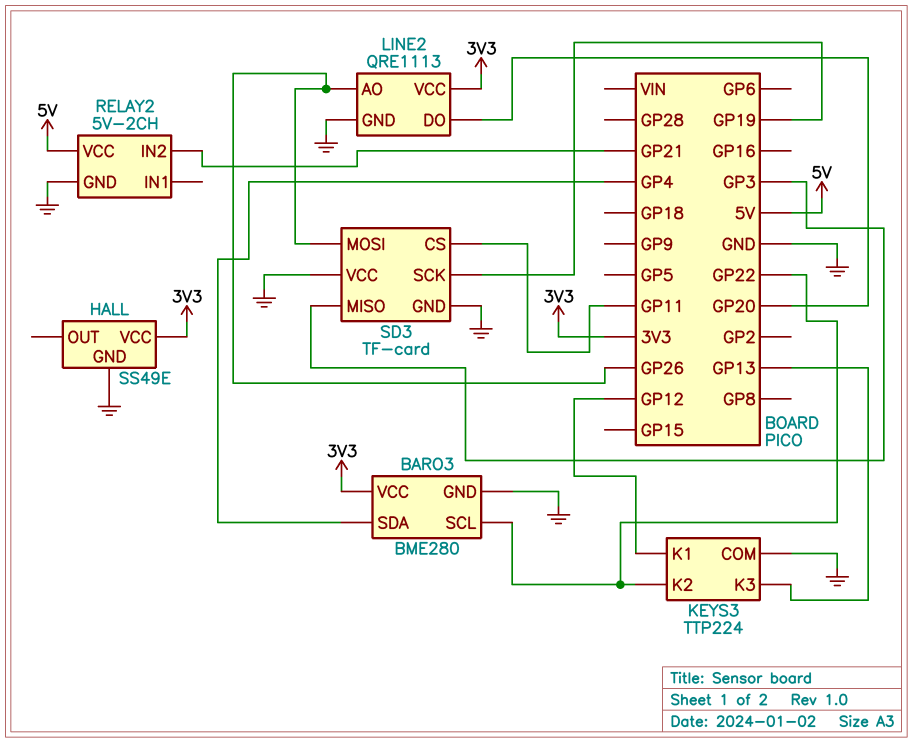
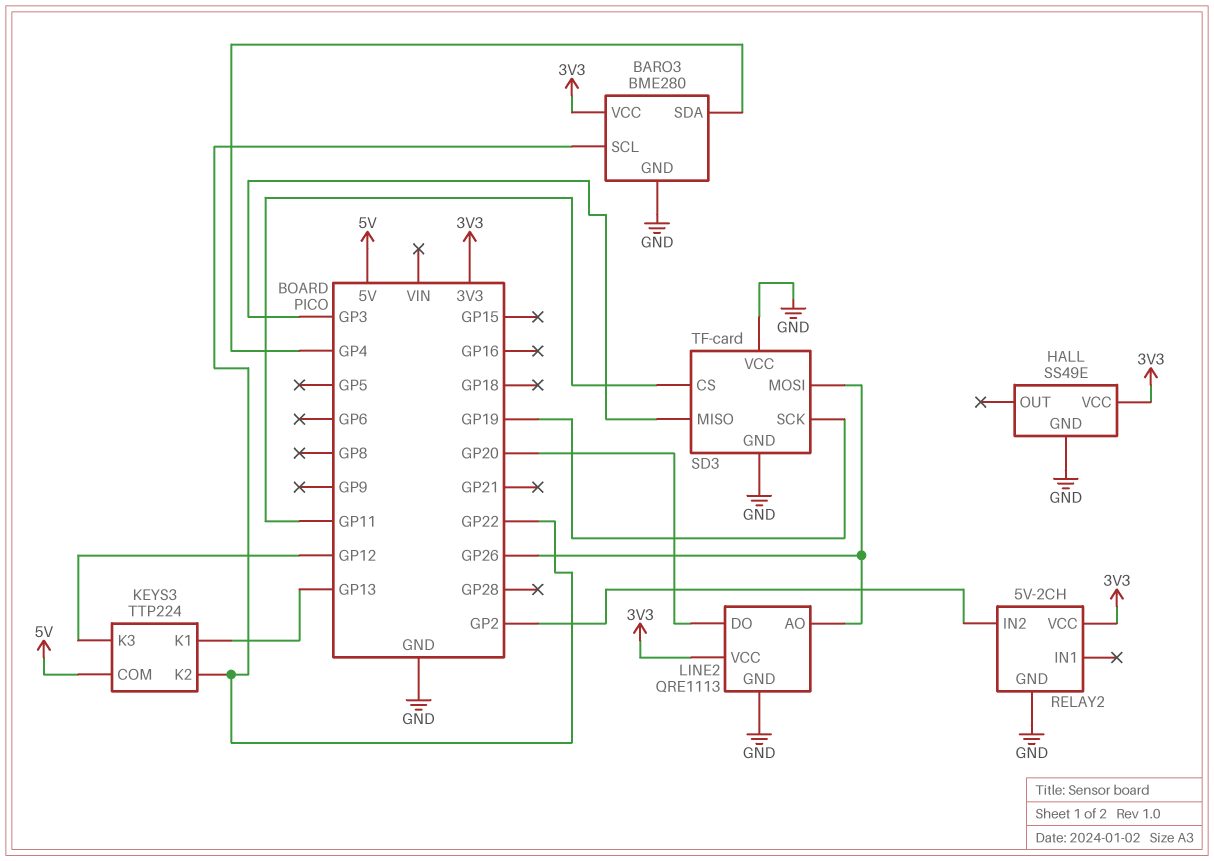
KEYS3 pin COM: GND -> 5V
KEYS3 pin K1: GP12 -> GP13
KEYS3 pin K3: GP13 -> GP12
RELAY2 pin IN2: GP21 -> GP2
RELAY2 pin VCC: 5V -> 3V3

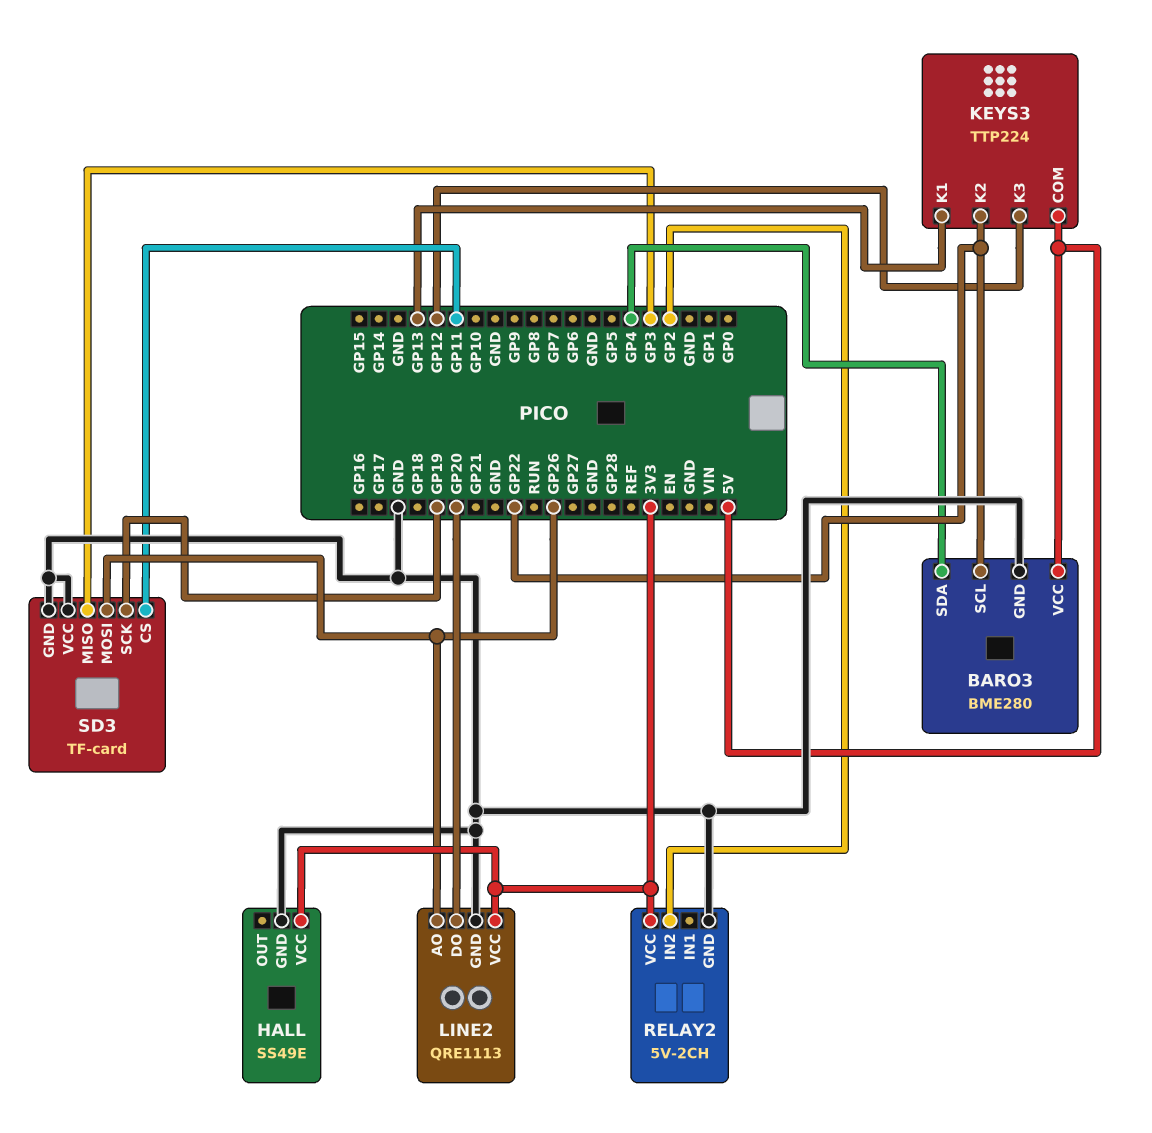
BARO3 pin VCC: 3V3 -> 5V

